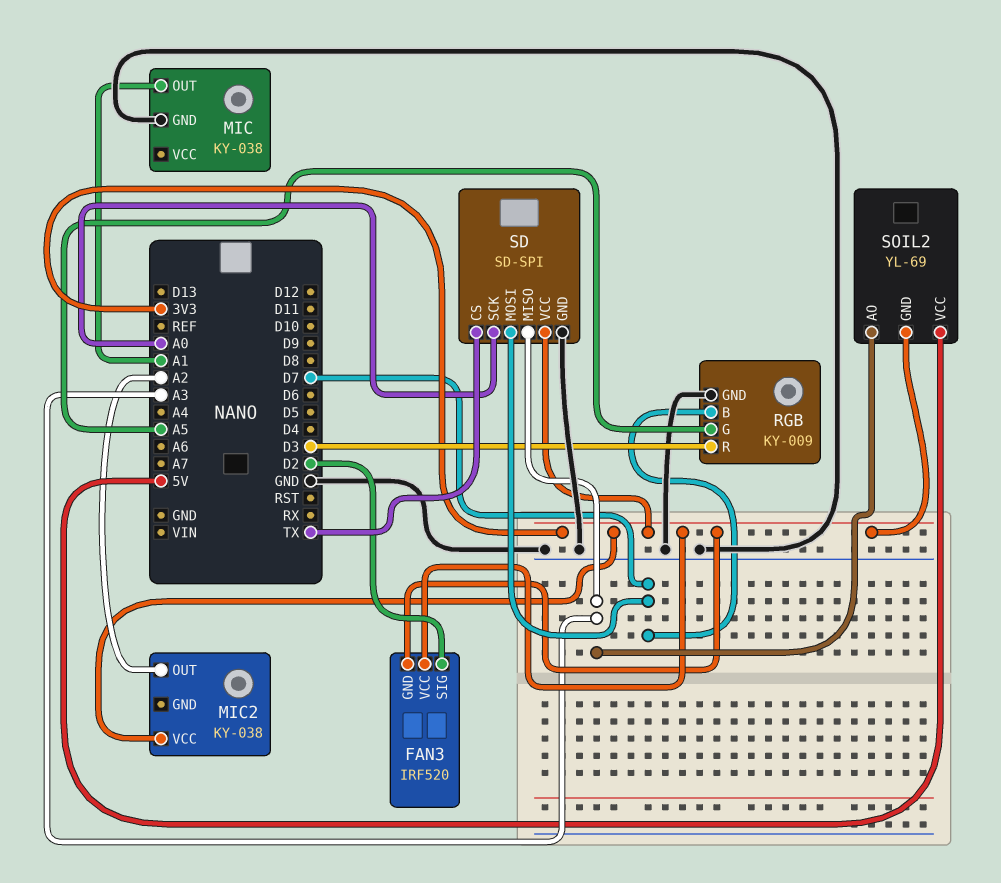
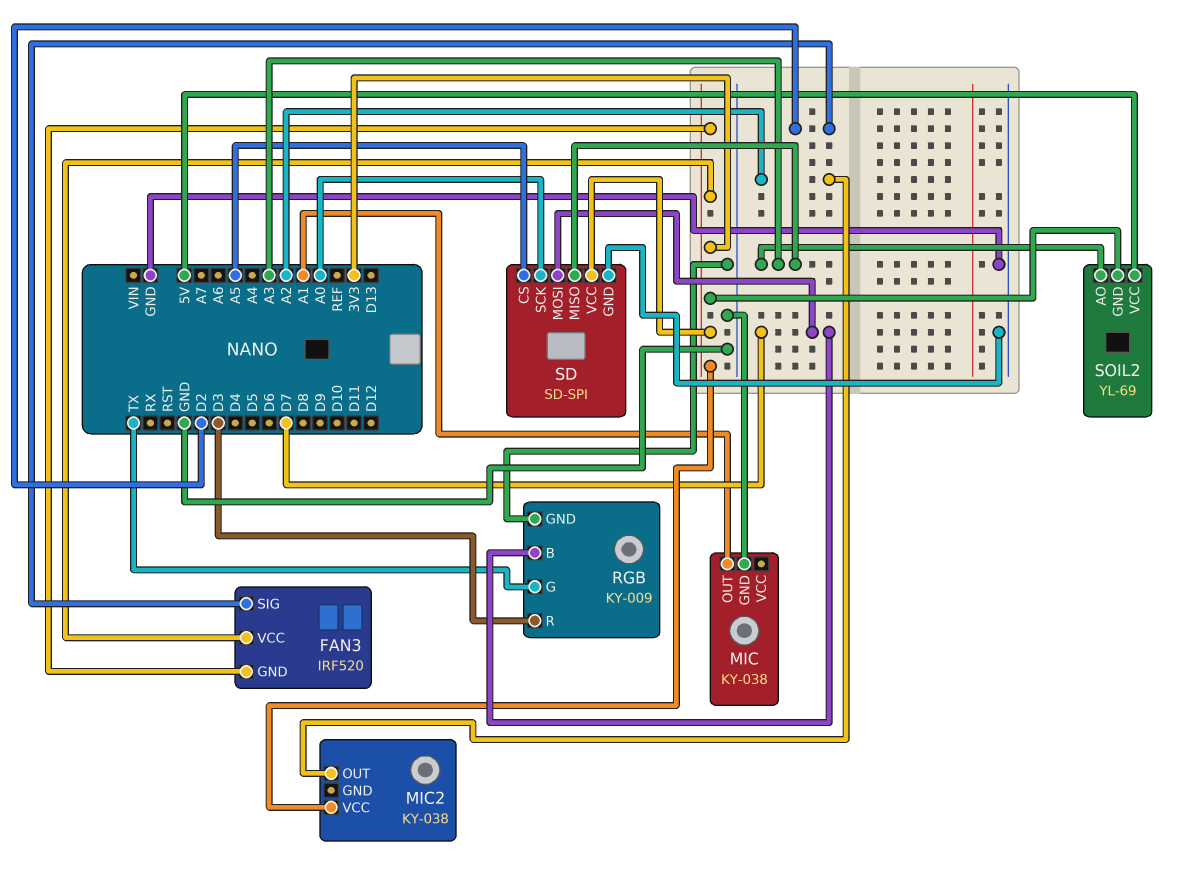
RGB pin G: A5 -> TX
SD pin CS: TX -> A5

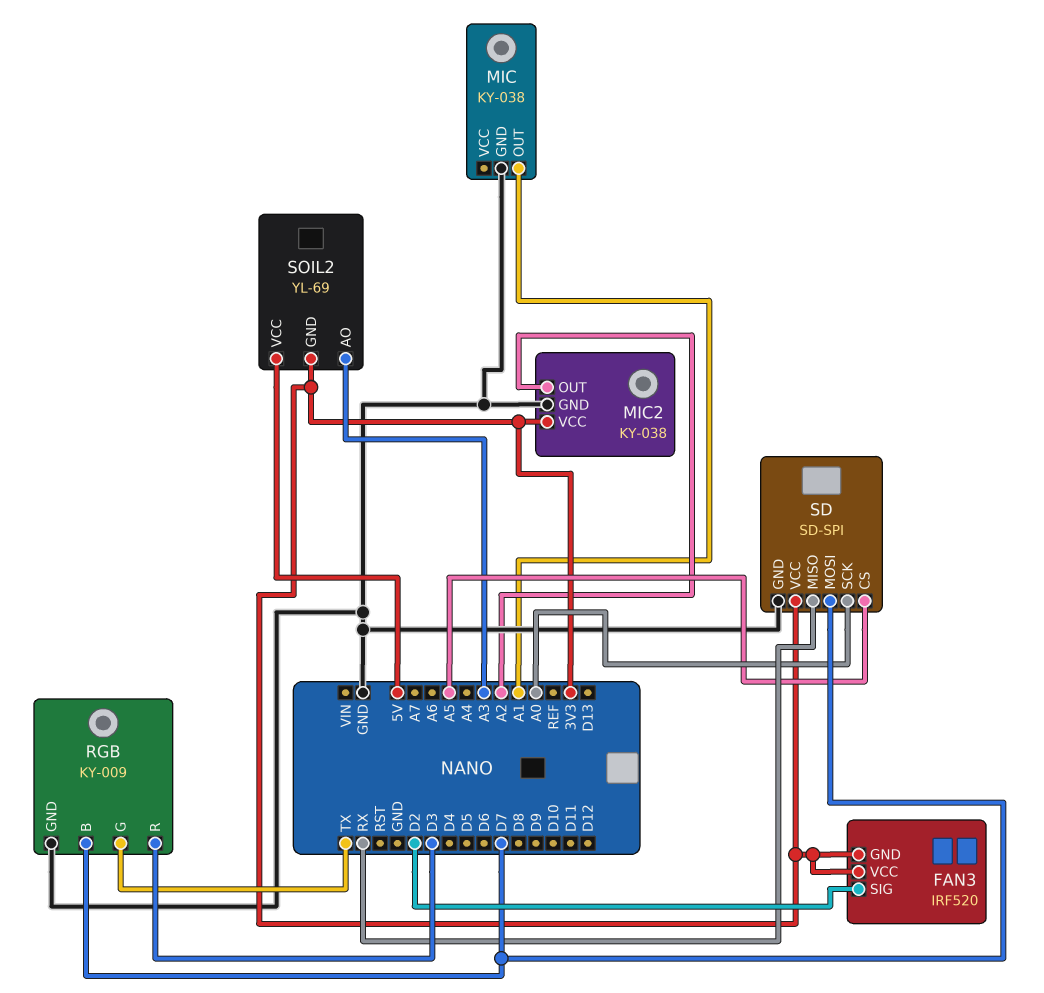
MIC2 pin GND: none -> GND
SD pin MISO: A3 -> RX

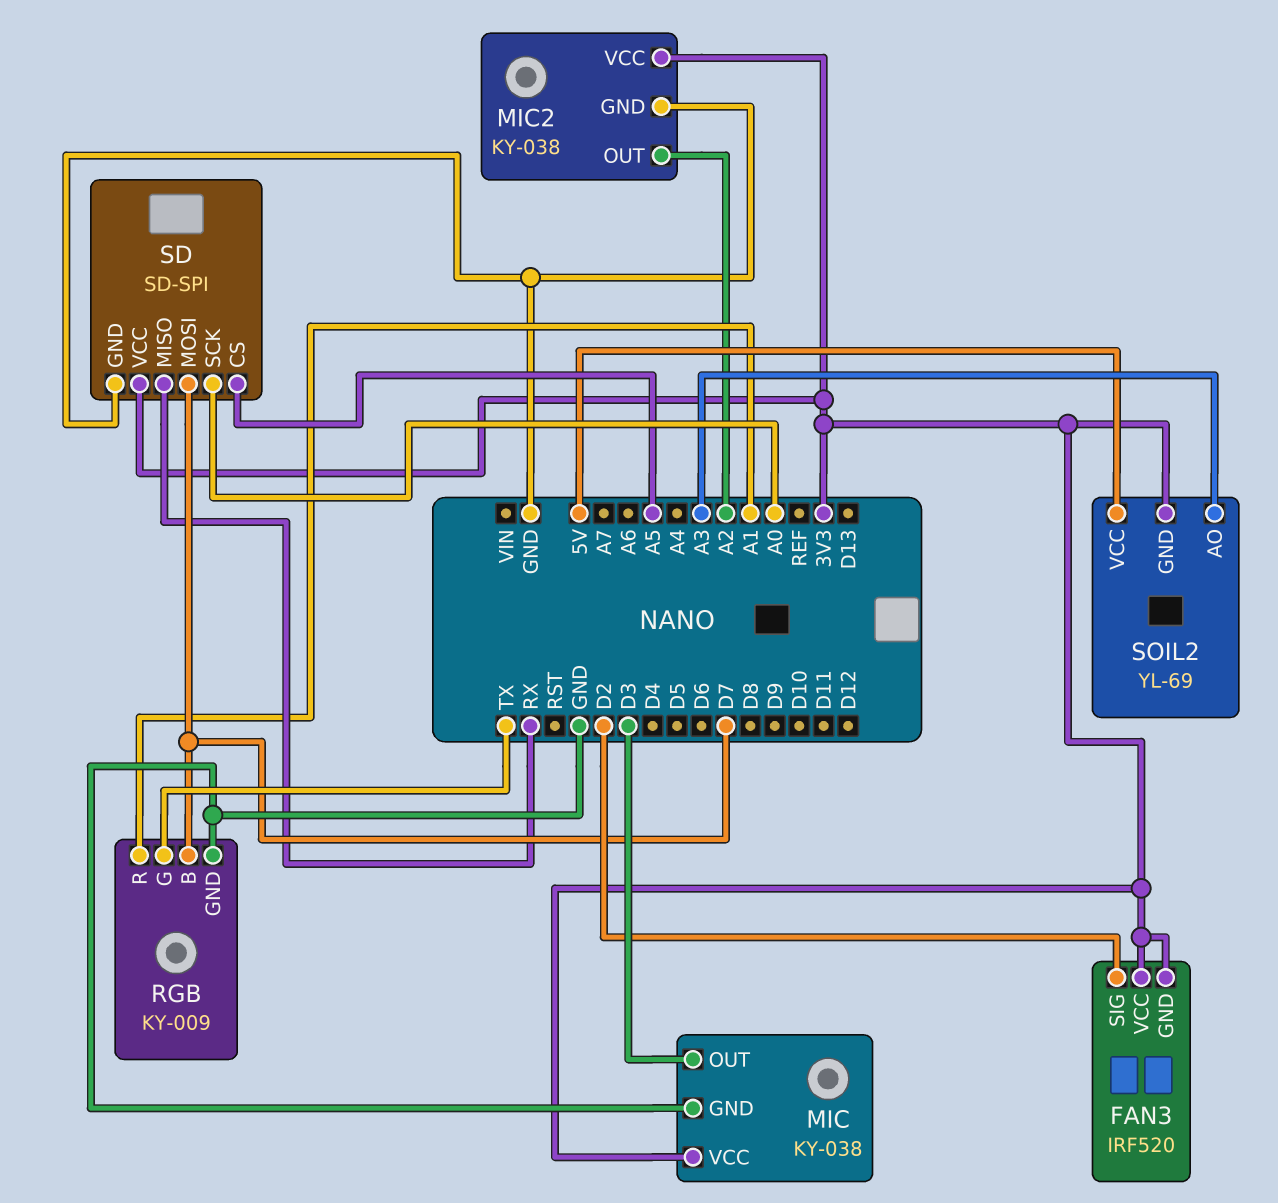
MIC pin OUT: A1 -> D3
MIC pin VCC: none -> 3V3
RGB pin R: D3 -> A1

